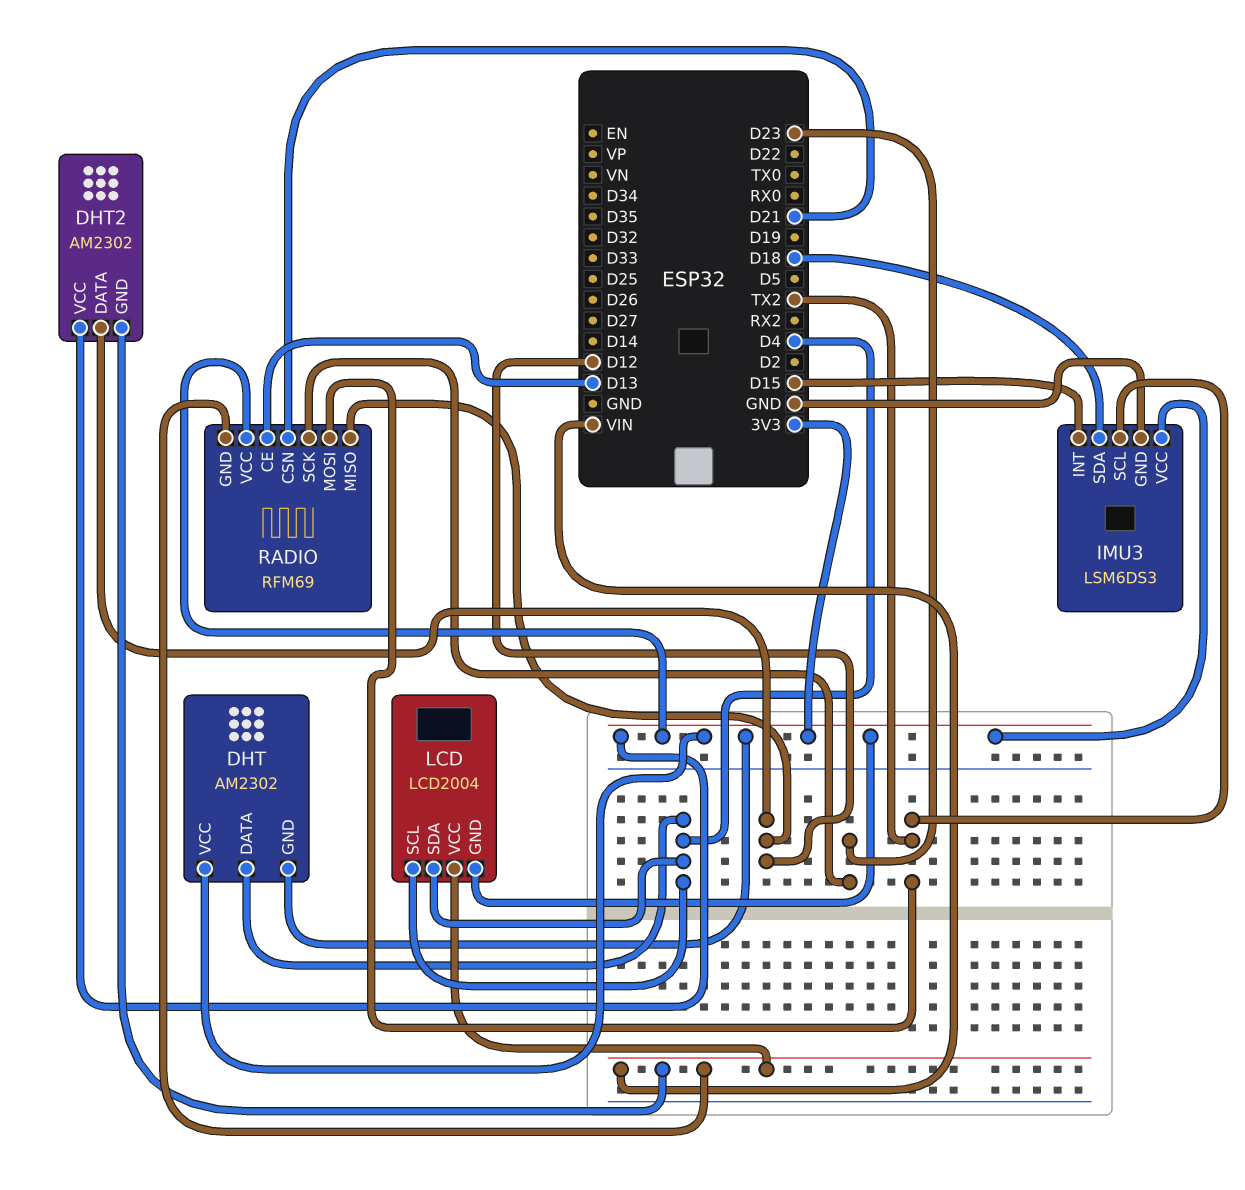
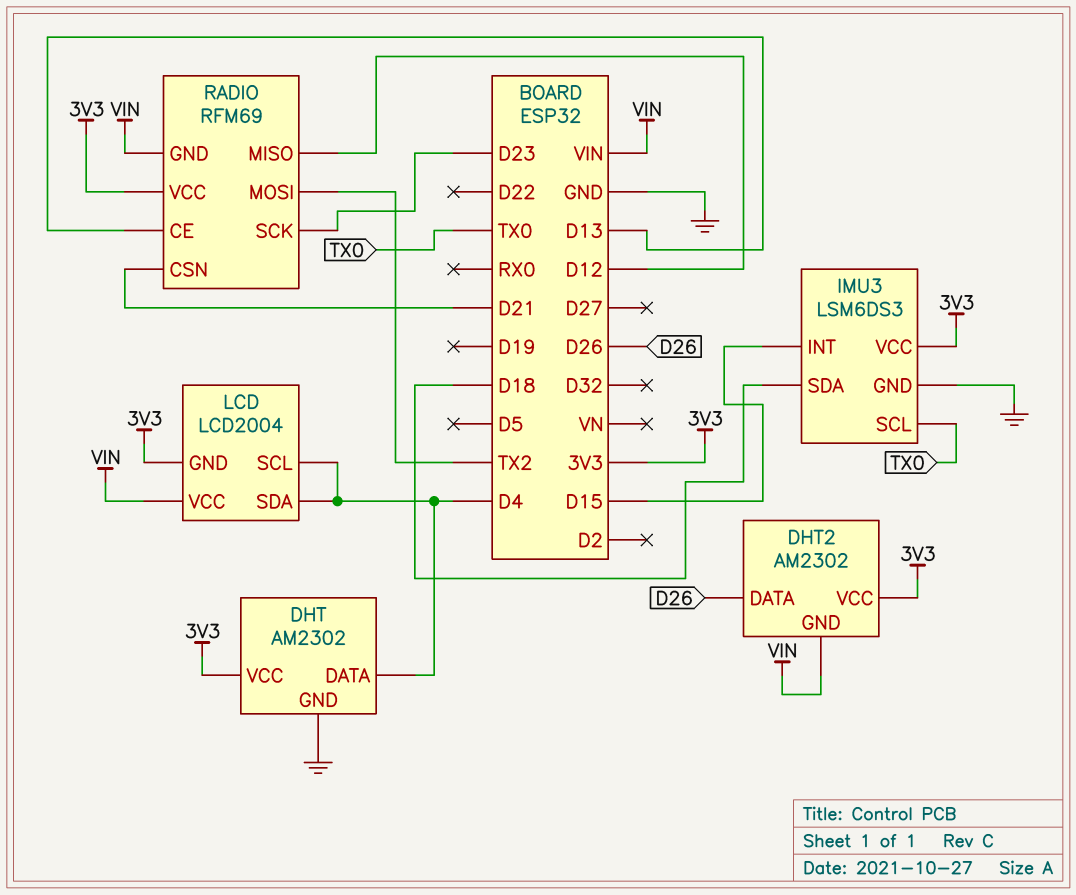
DHT pin GND: 3V3 -> GND
DHT2 pin DATA: D12 -> D26
IMU3 pin SCL: TX2 -> TX0

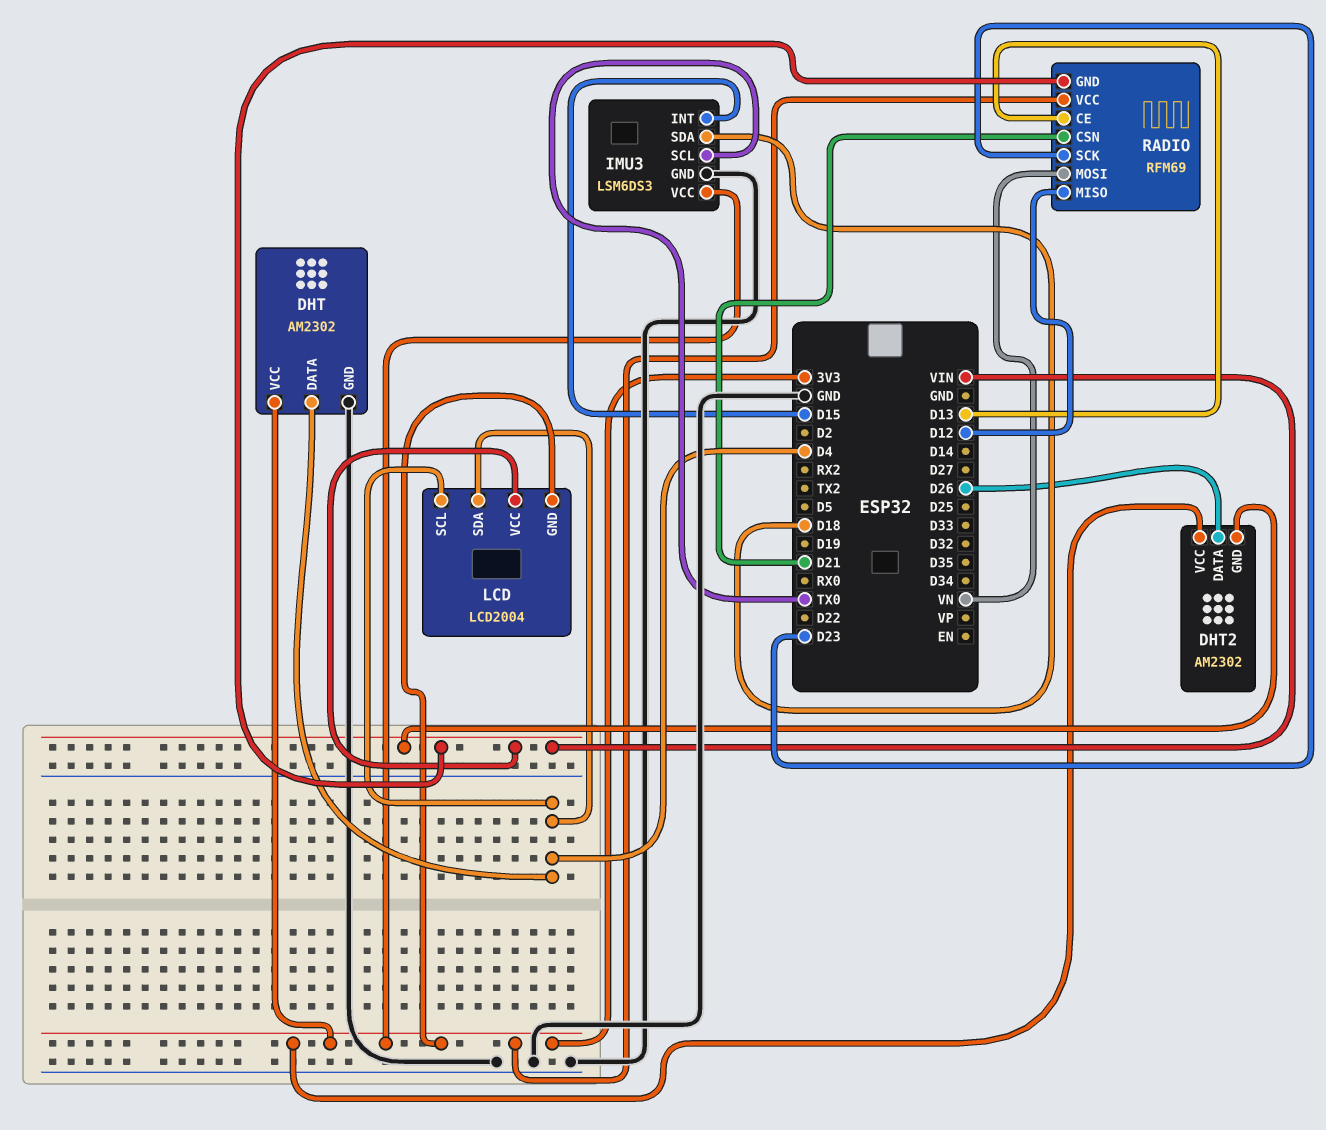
RADIO pin MOSI: TX2 -> VN

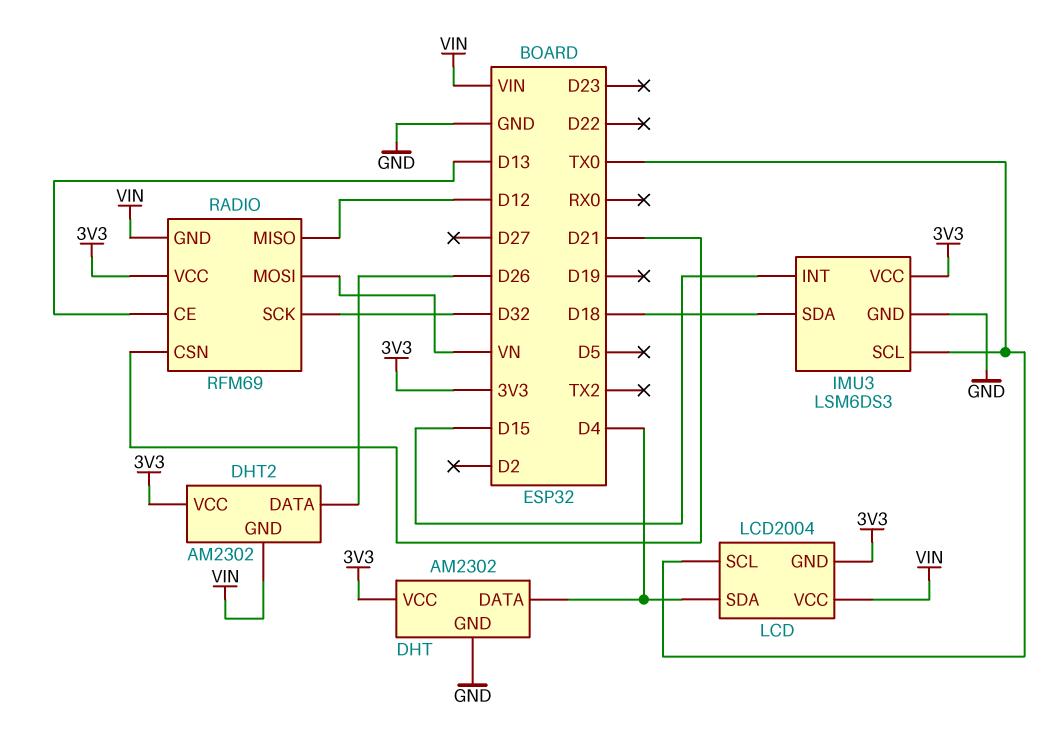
LCD pin SCL: D4 -> TX0
RADIO pin SCK: D23 -> D32

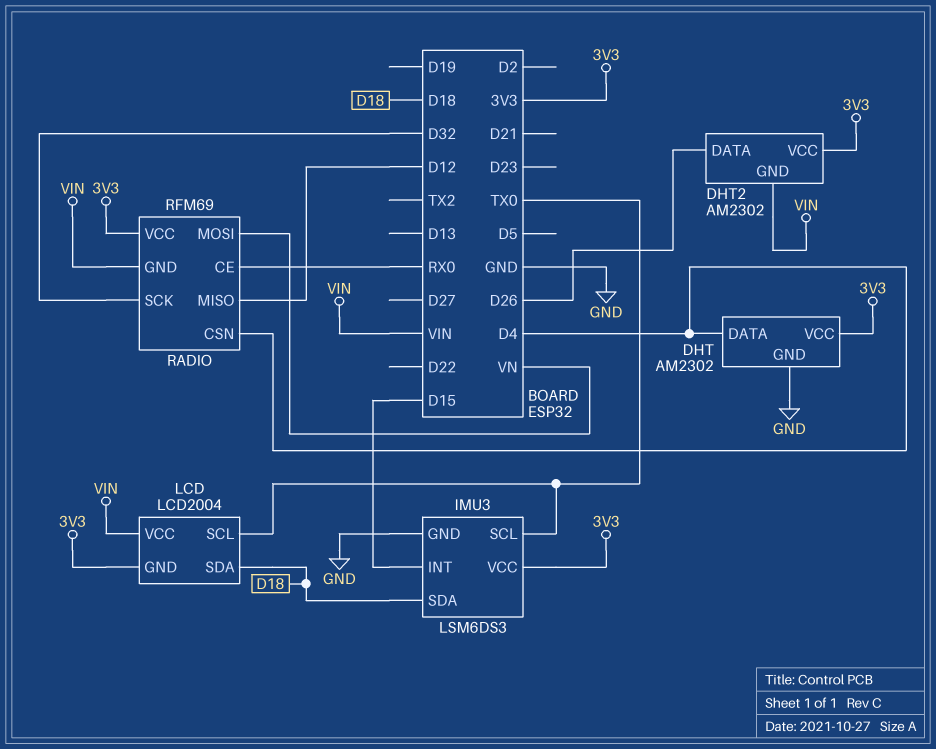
LCD pin SDA: D4 -> D18
RADIO pin CE: D13 -> RX0
RADIO pin CSN: D21 -> D4

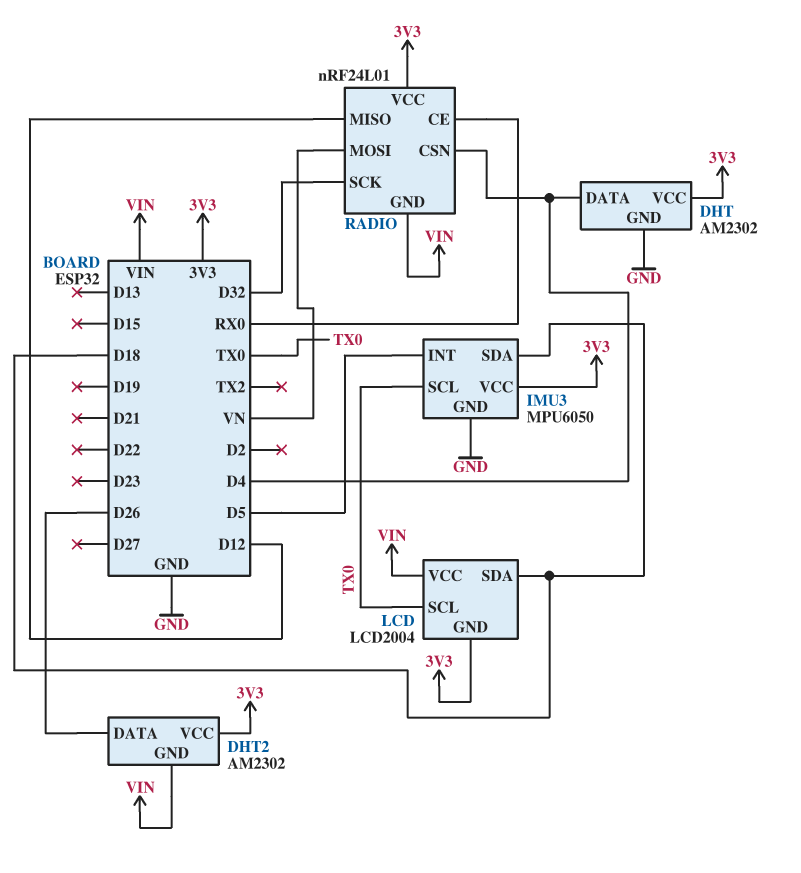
IMU3: LSM6DS3 -> MPU6050
IMU3 pin INT: D15 -> D5
RADIO: RFM69 -> nRF24L01

